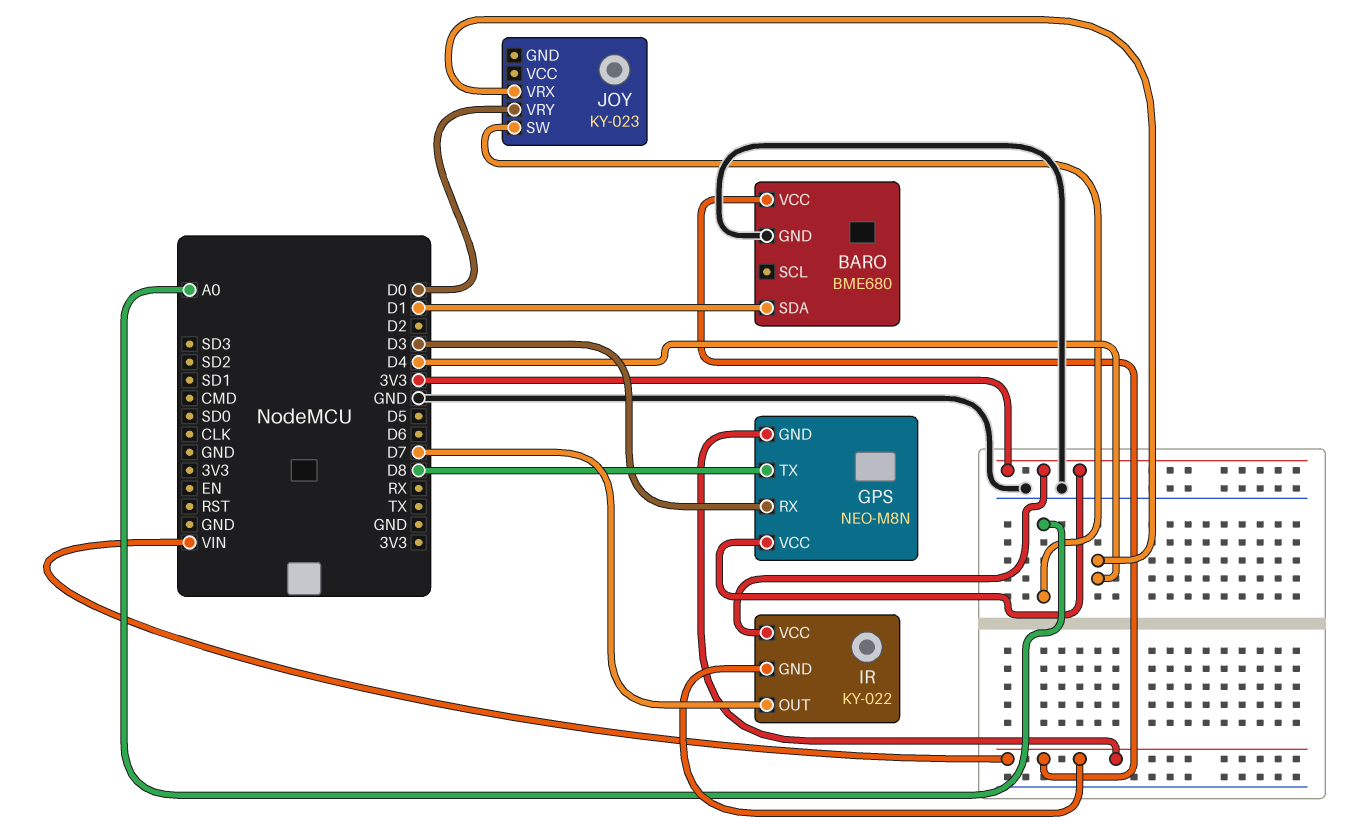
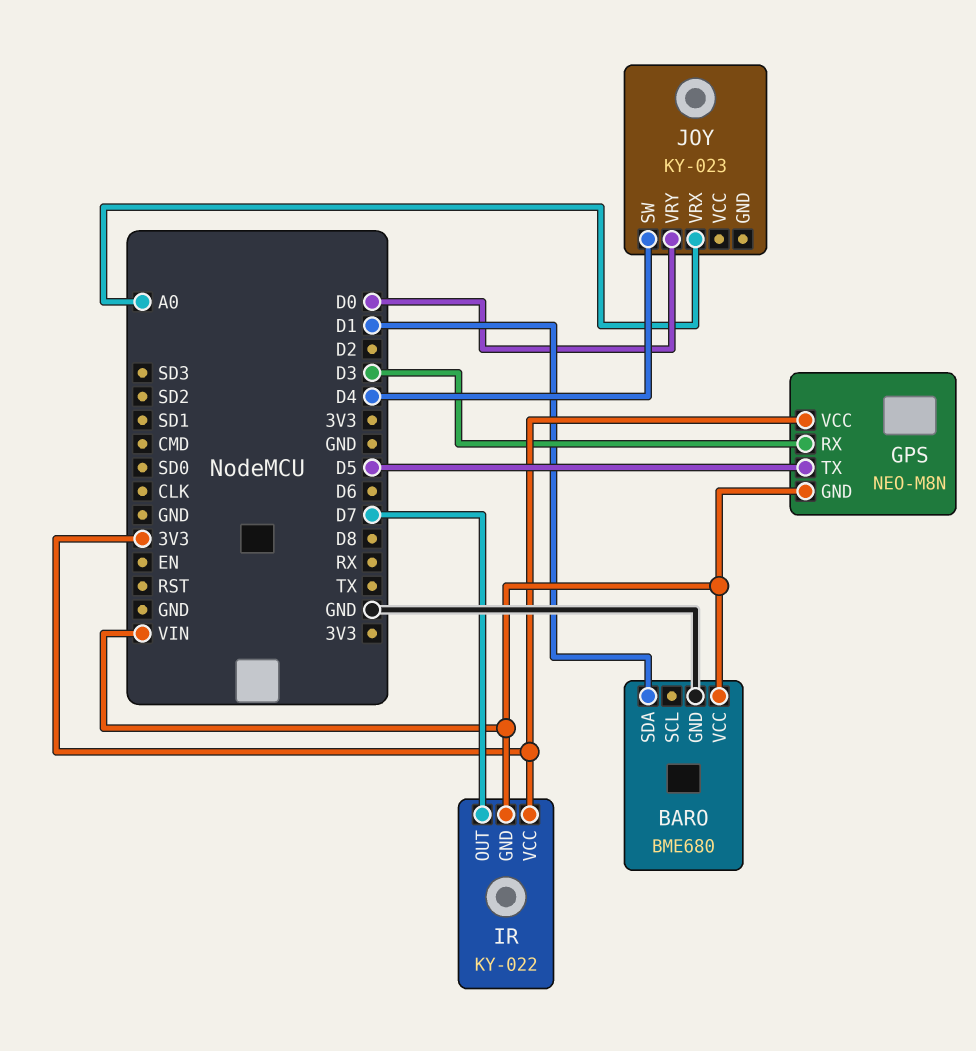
GPS pin TX: D8 -> D5
JOY pin SW: A0 -> D4
JOY pin VRX: D4 -> A0

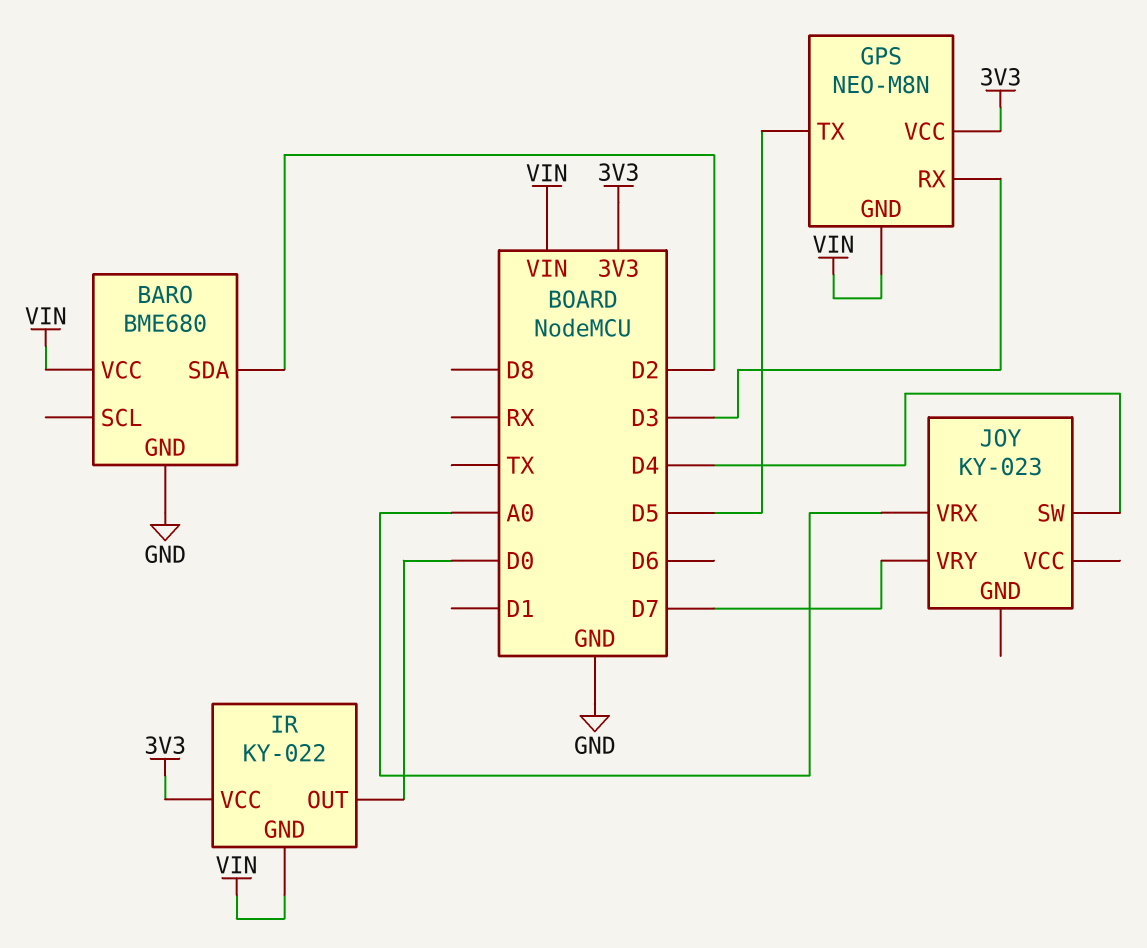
BARO pin SDA: D1 -> D2
IR pin OUT: D7 -> D0
JOY pin VRY: D0 -> D7

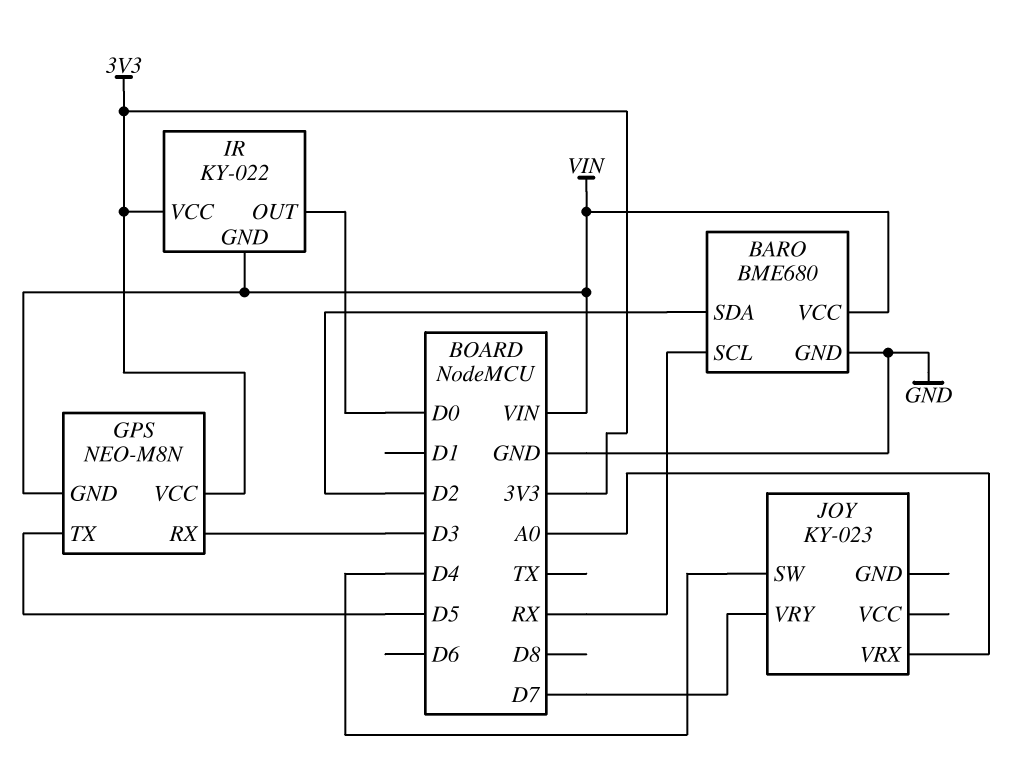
BARO pin SCL: none -> RX

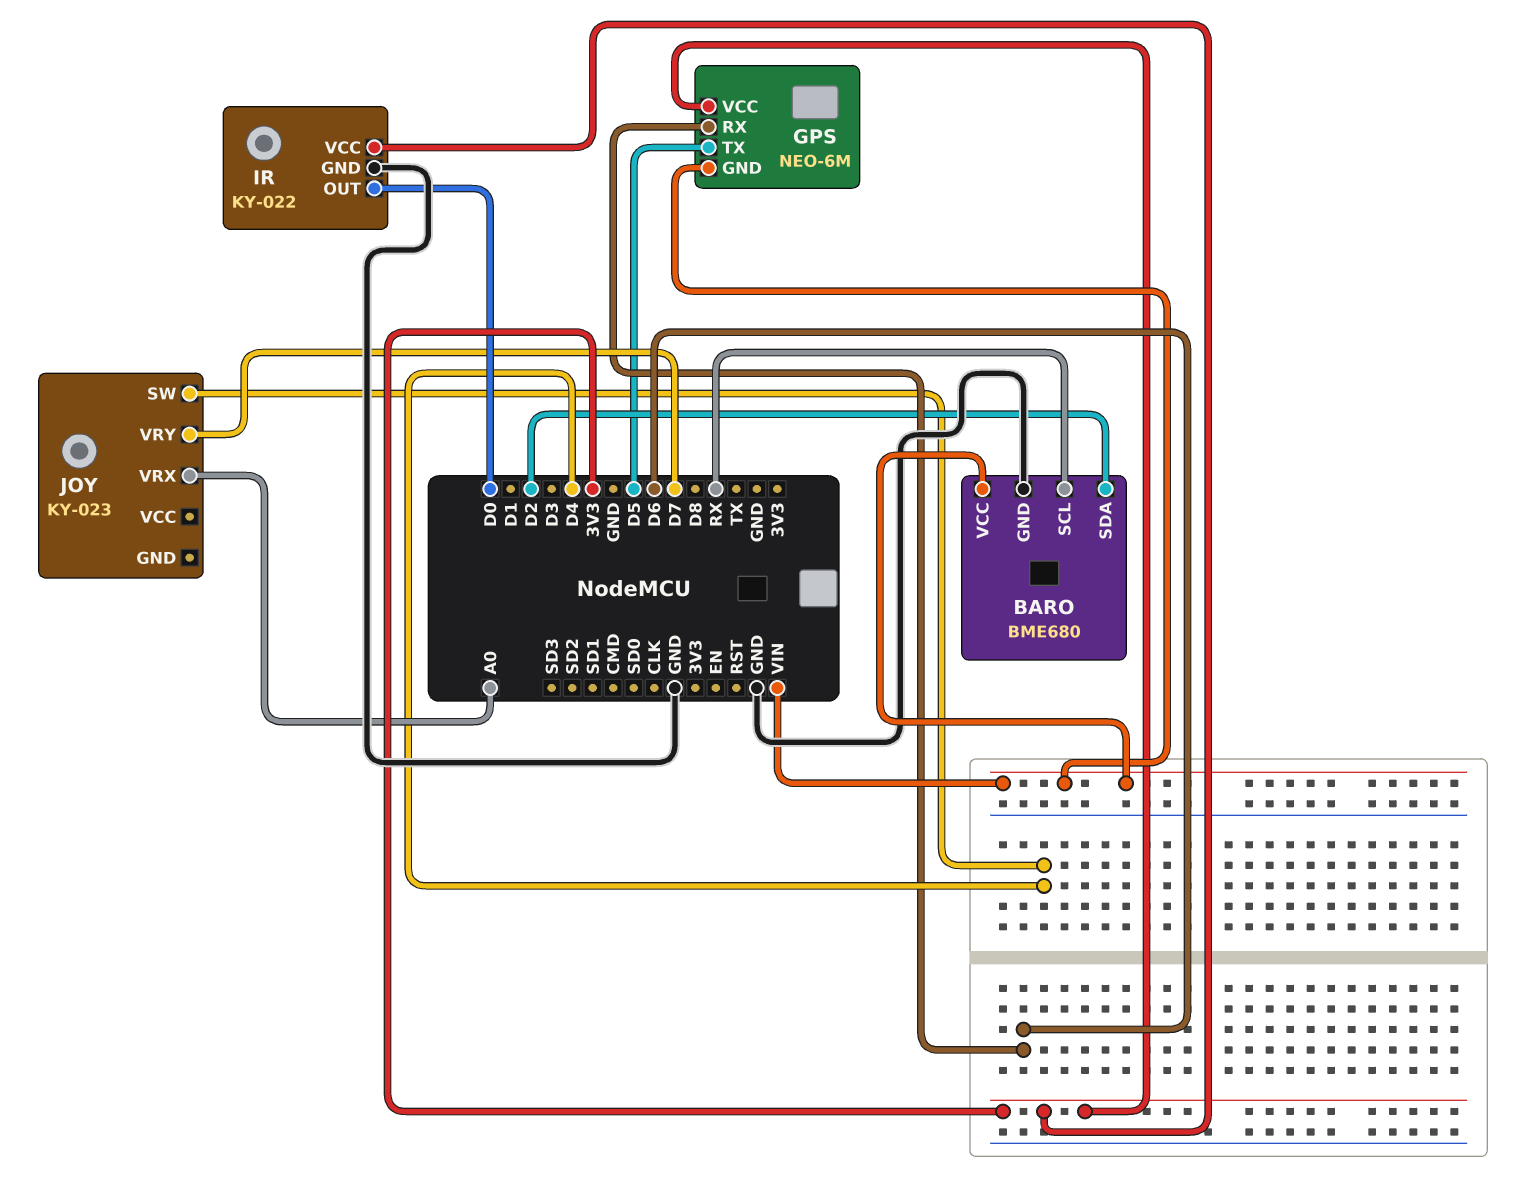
GPS: NEO-M8N -> NEO-6M
GPS pin RX: D3 -> D6
IR pin GND: VIN -> GND

